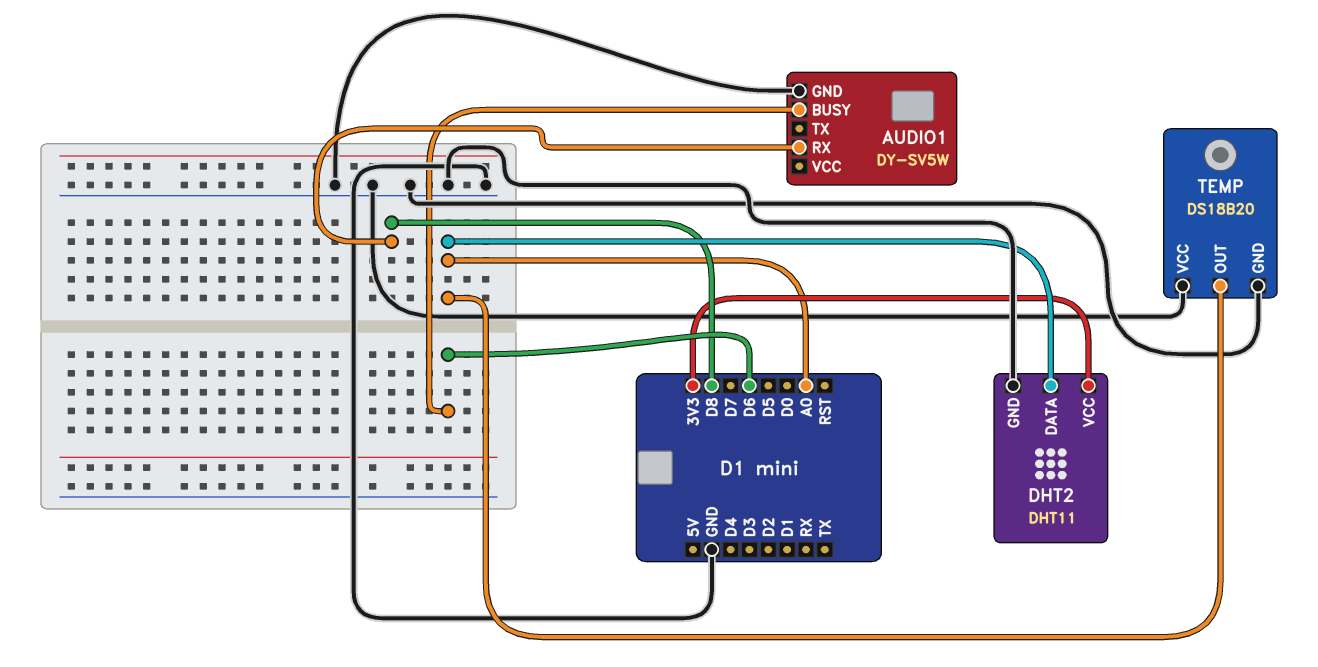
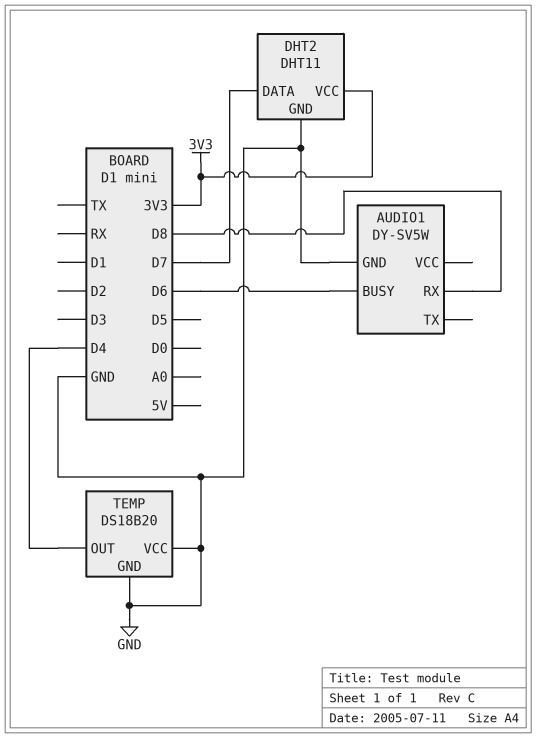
DHT2 pin DATA: A0 -> D7
TEMP pin OUT: A0 -> D4

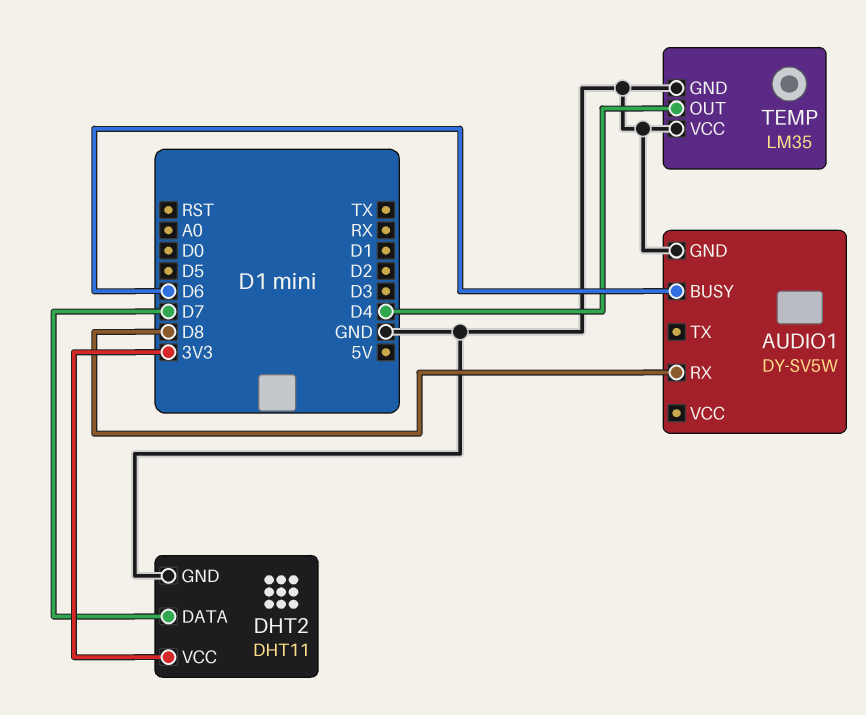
TEMP: DS18B20 -> LM35

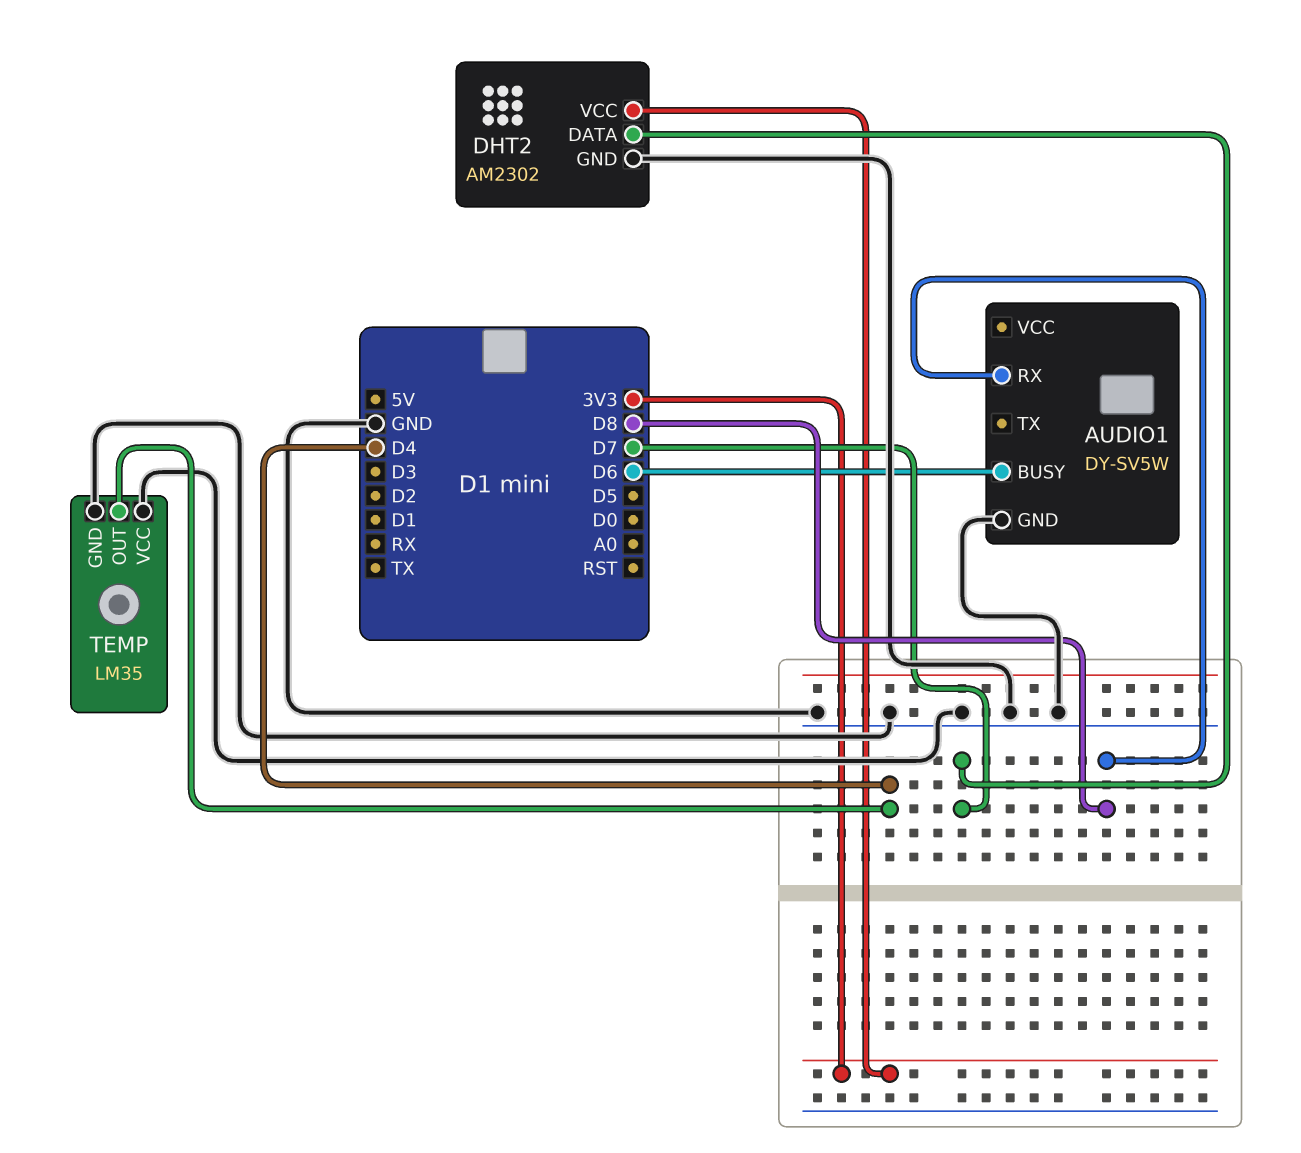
DHT2: DHT11 -> AM2302

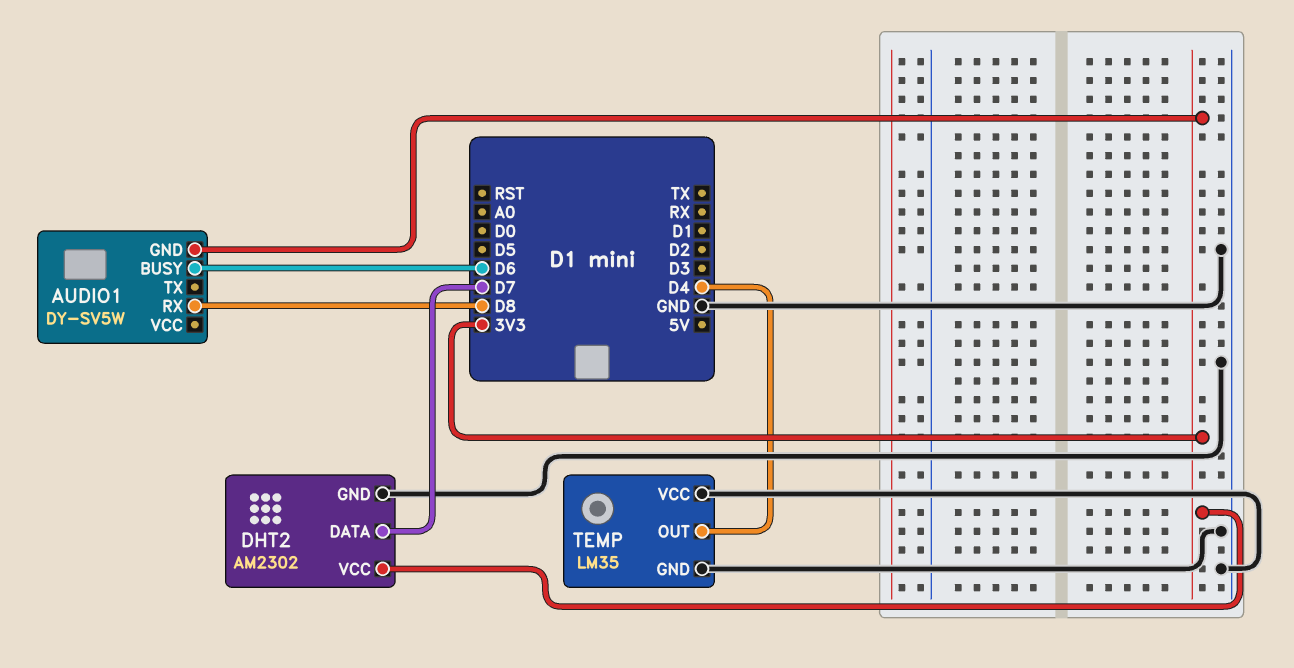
AUDIO1 pin GND: GND -> 3V3

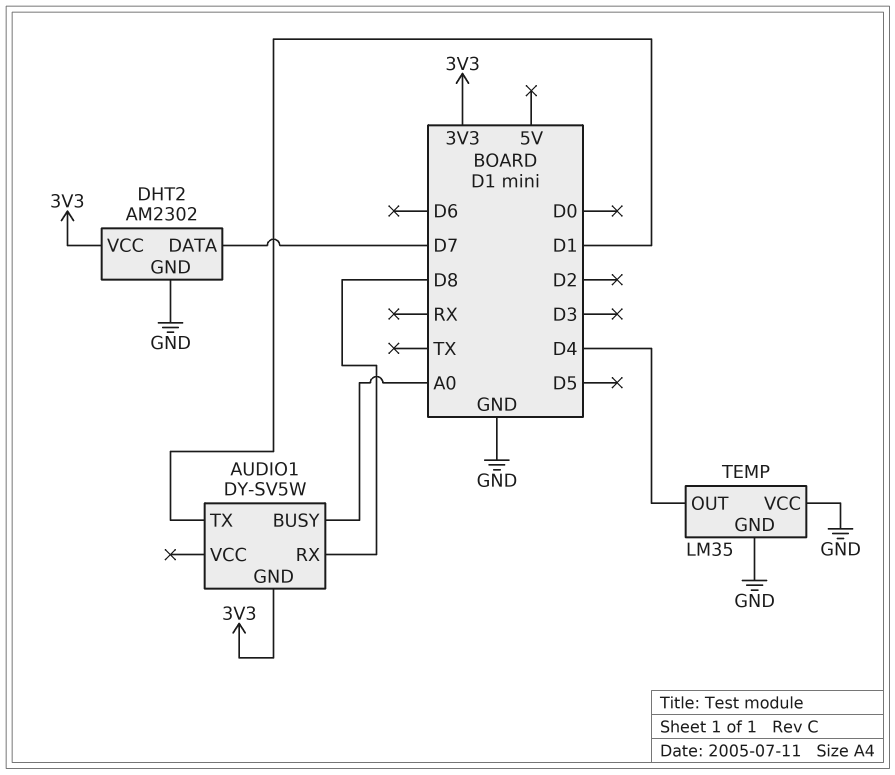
AUDIO1 pin BUSY: D6 -> A0
AUDIO1 pin TX: none -> D1

